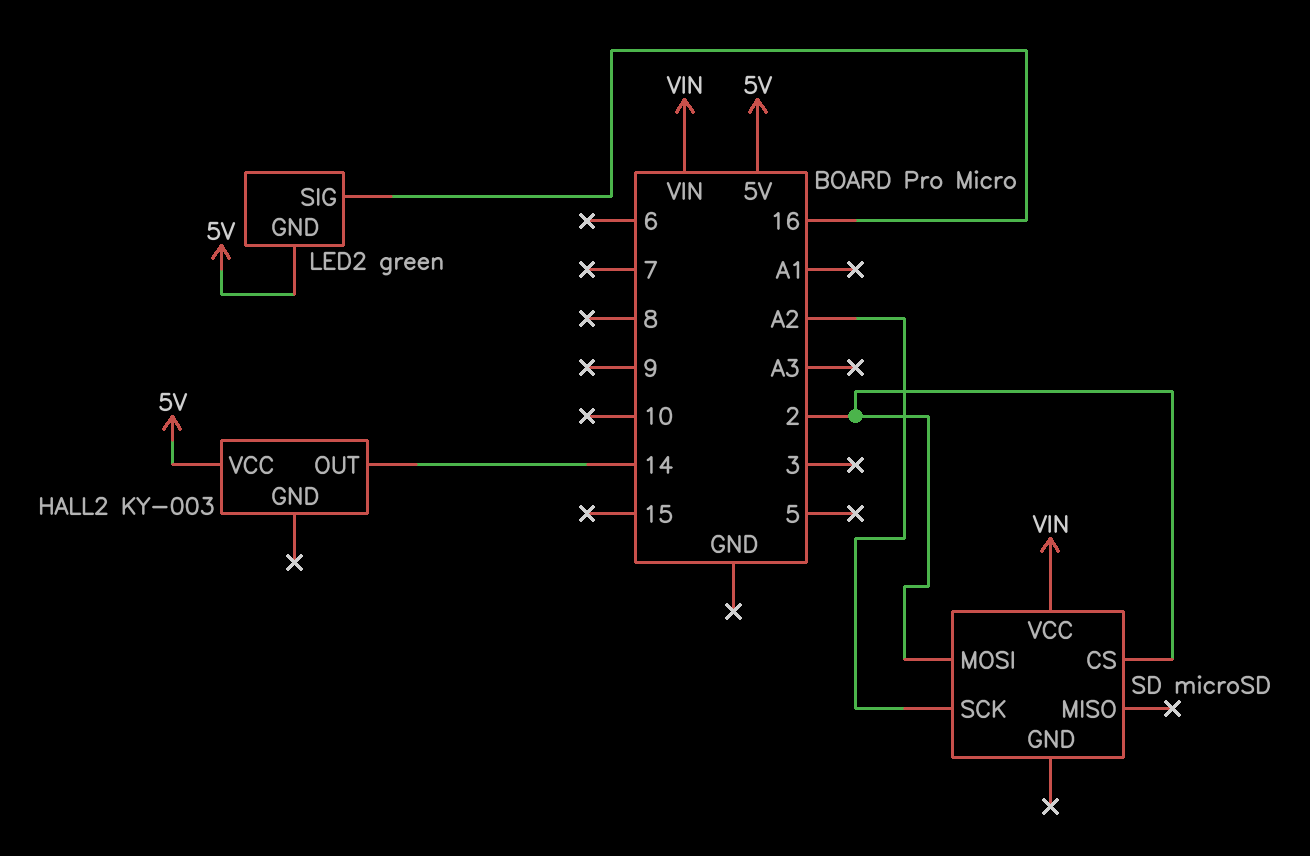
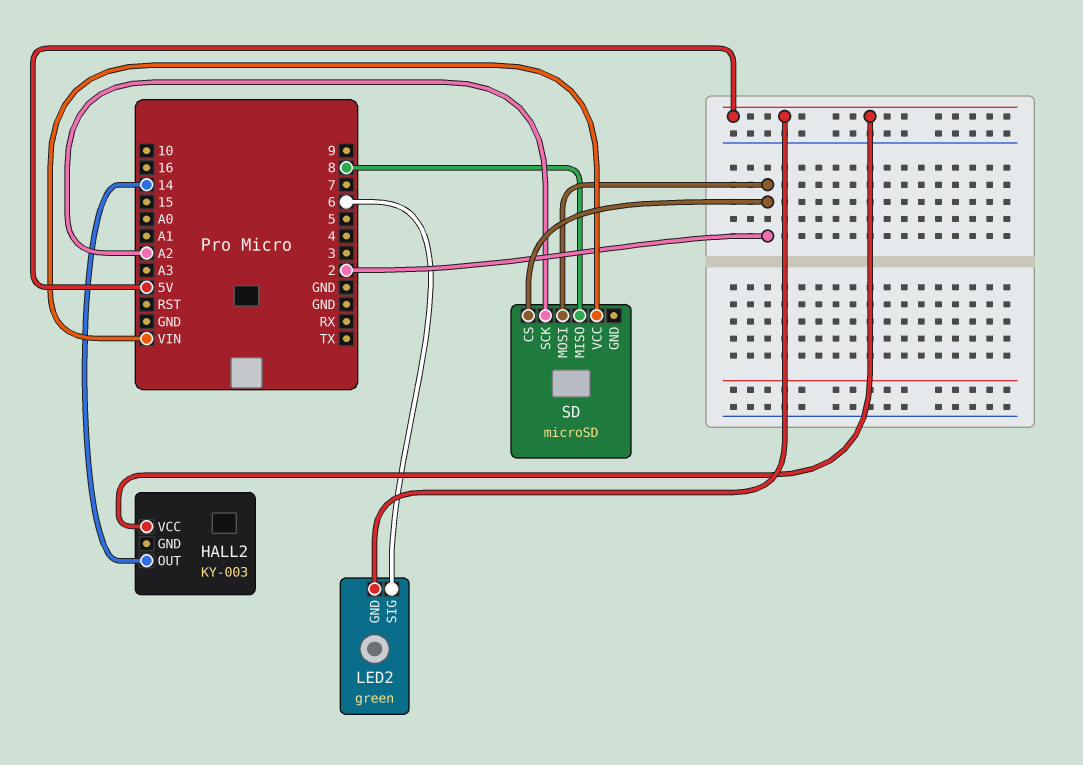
LED2 pin SIG: 16 -> 6
SD pin MISO: none -> 8

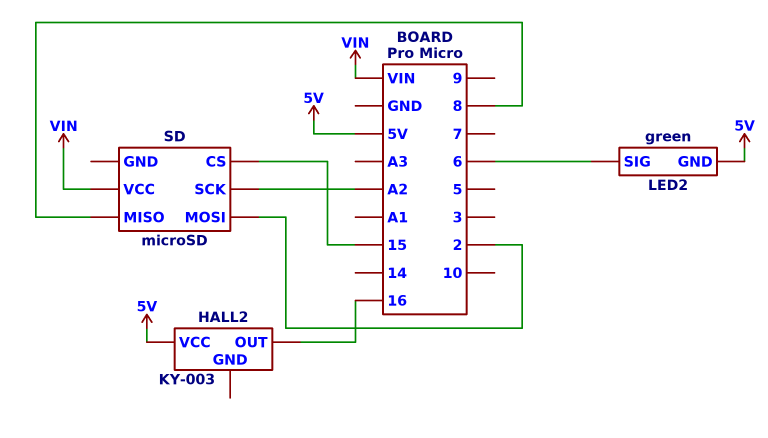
HALL2 pin OUT: 14 -> 16
SD pin CS: 2 -> 15

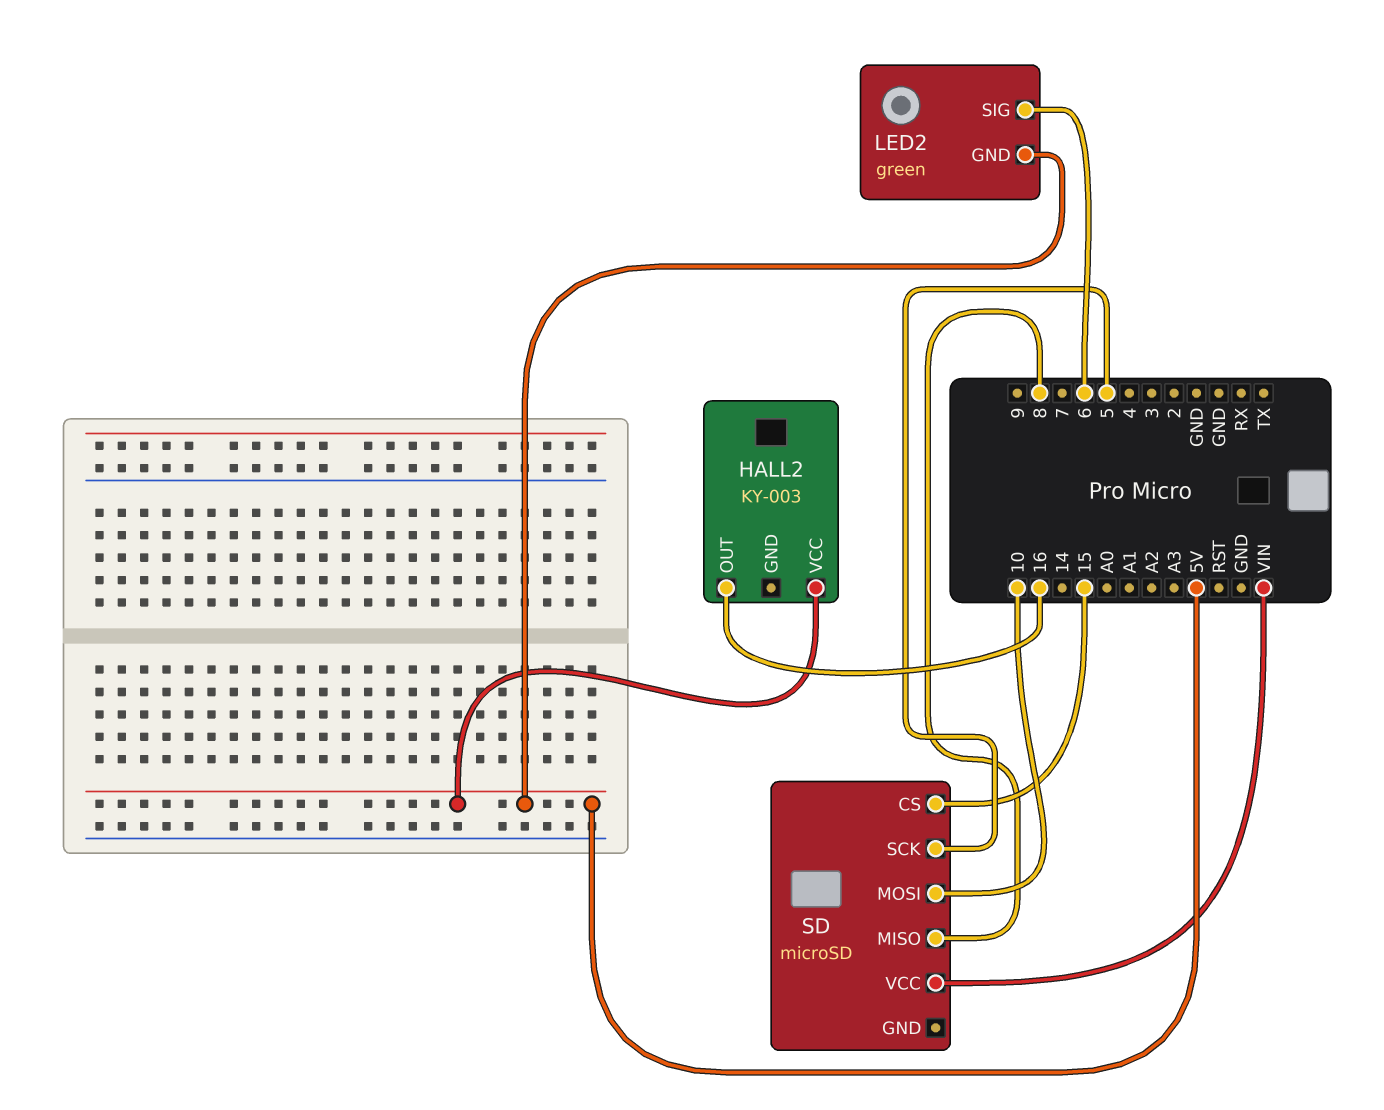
SD pin MOSI: 2 -> 10
SD pin SCK: A2 -> 5

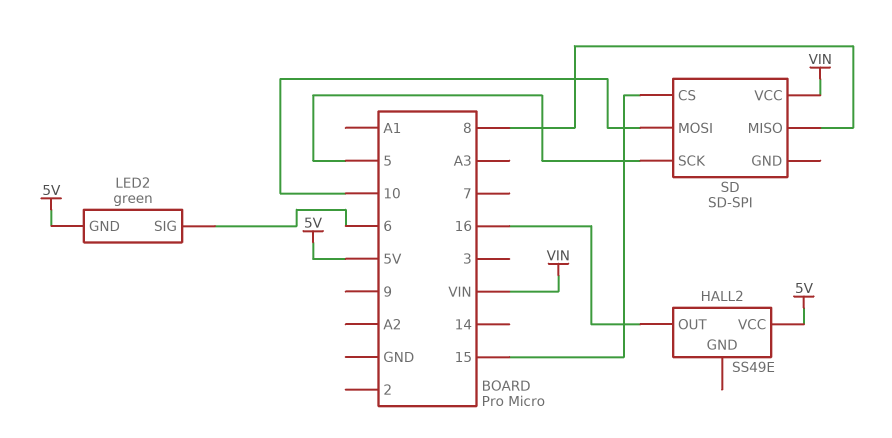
HALL2: KY-003 -> SS49E
SD: microSD -> SD-SPI

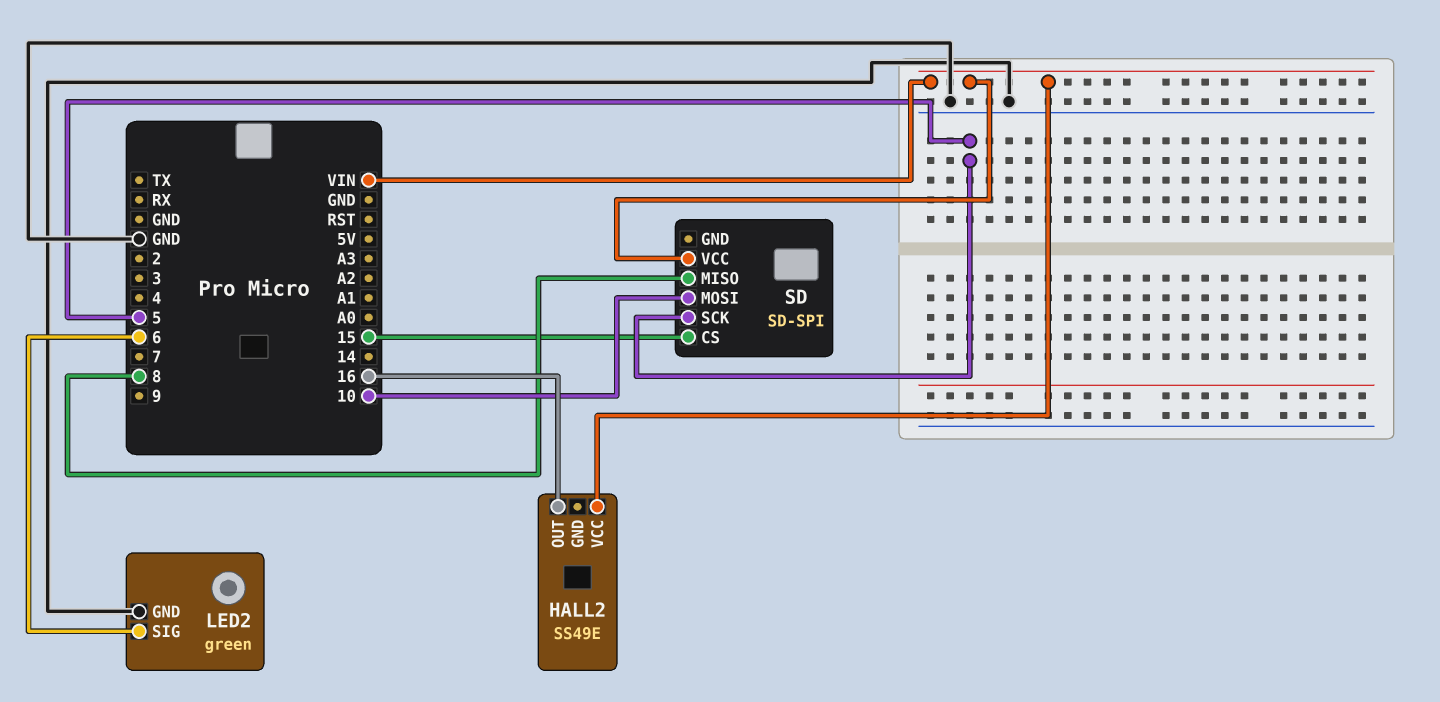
HALL2 pin VCC: 5V -> VIN
LED2 pin GND: 5V -> GND

